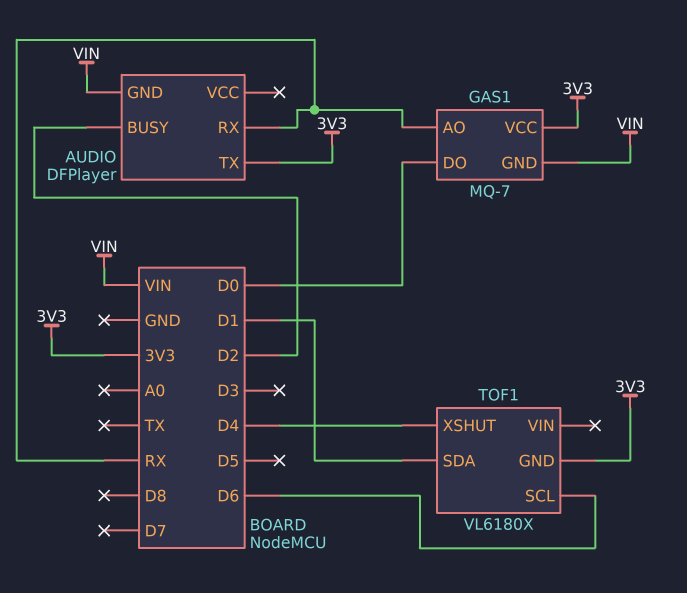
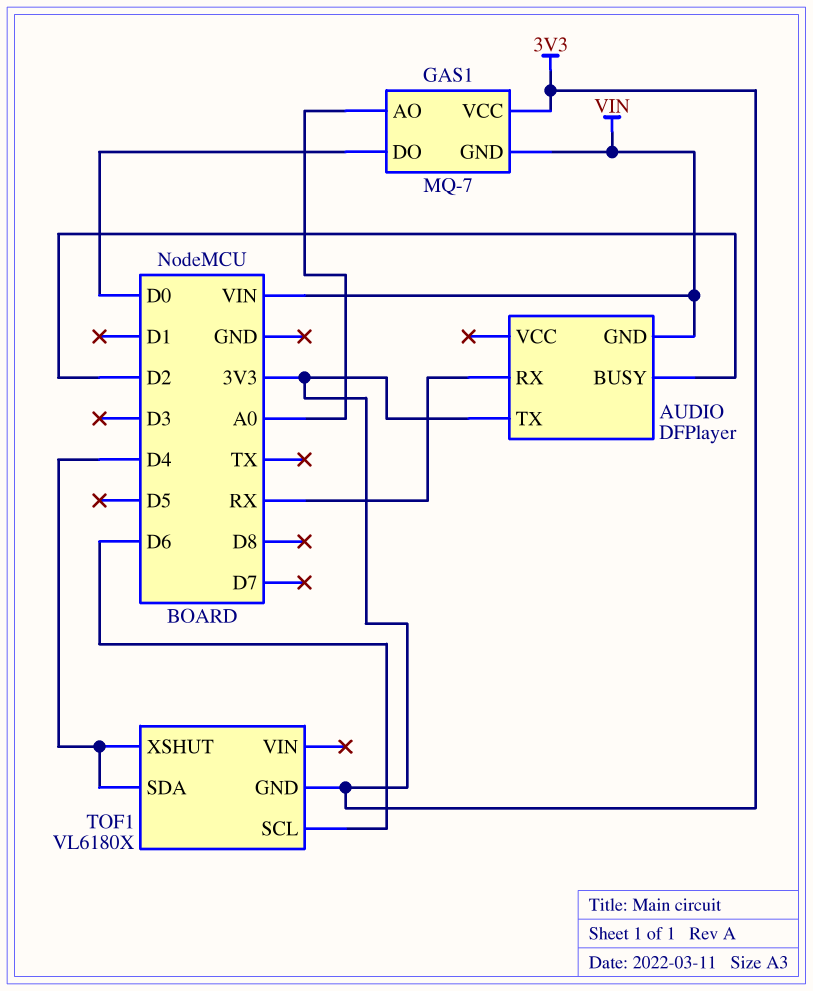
GAS1 pin AO: RX -> A0
TOF1 pin SDA: D1 -> D4

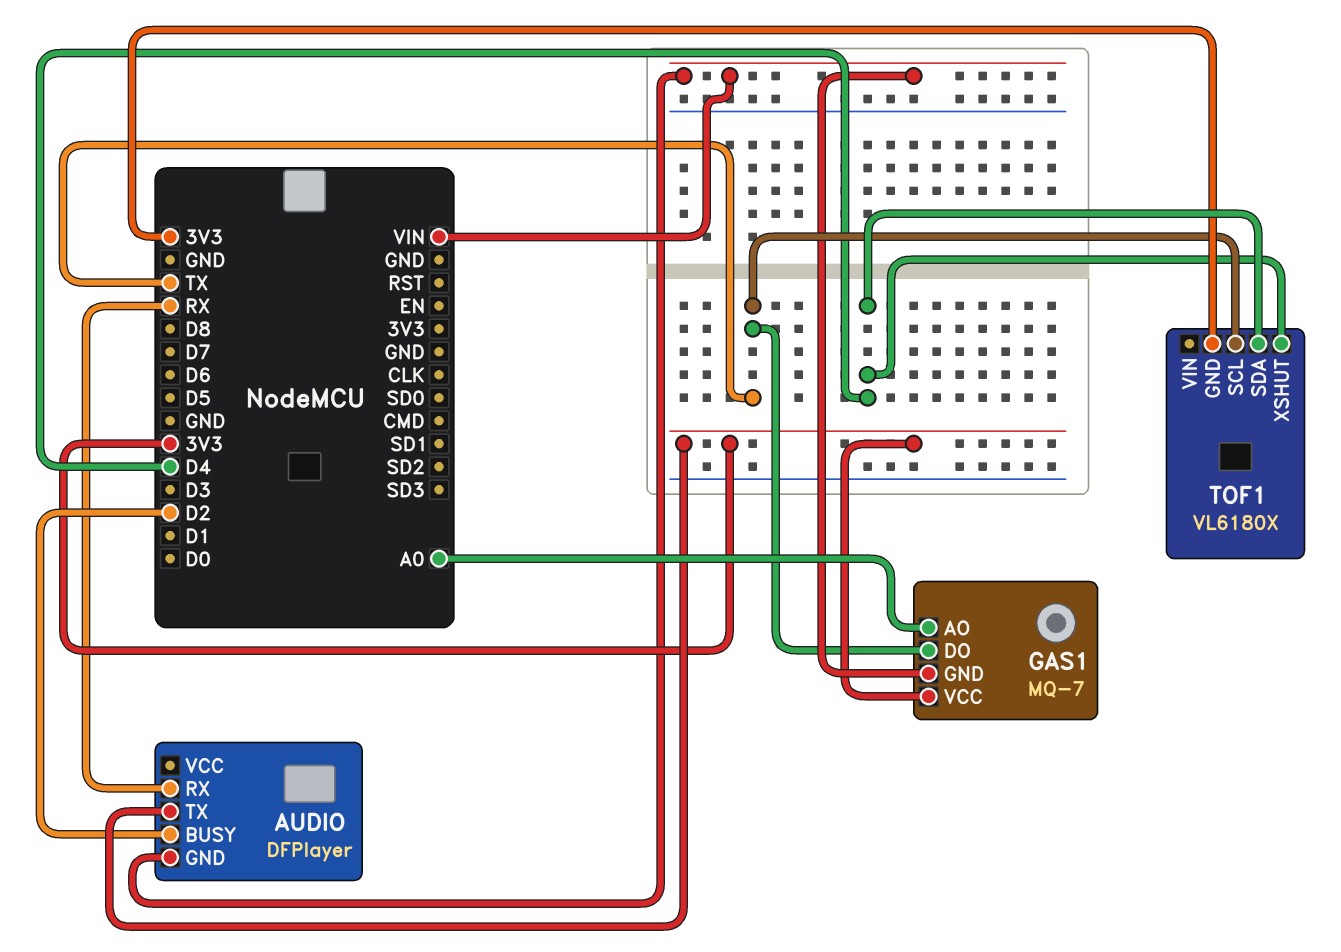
GAS1 pin DO: D0 -> TX
TOF1 pin SCL: D6 -> TX

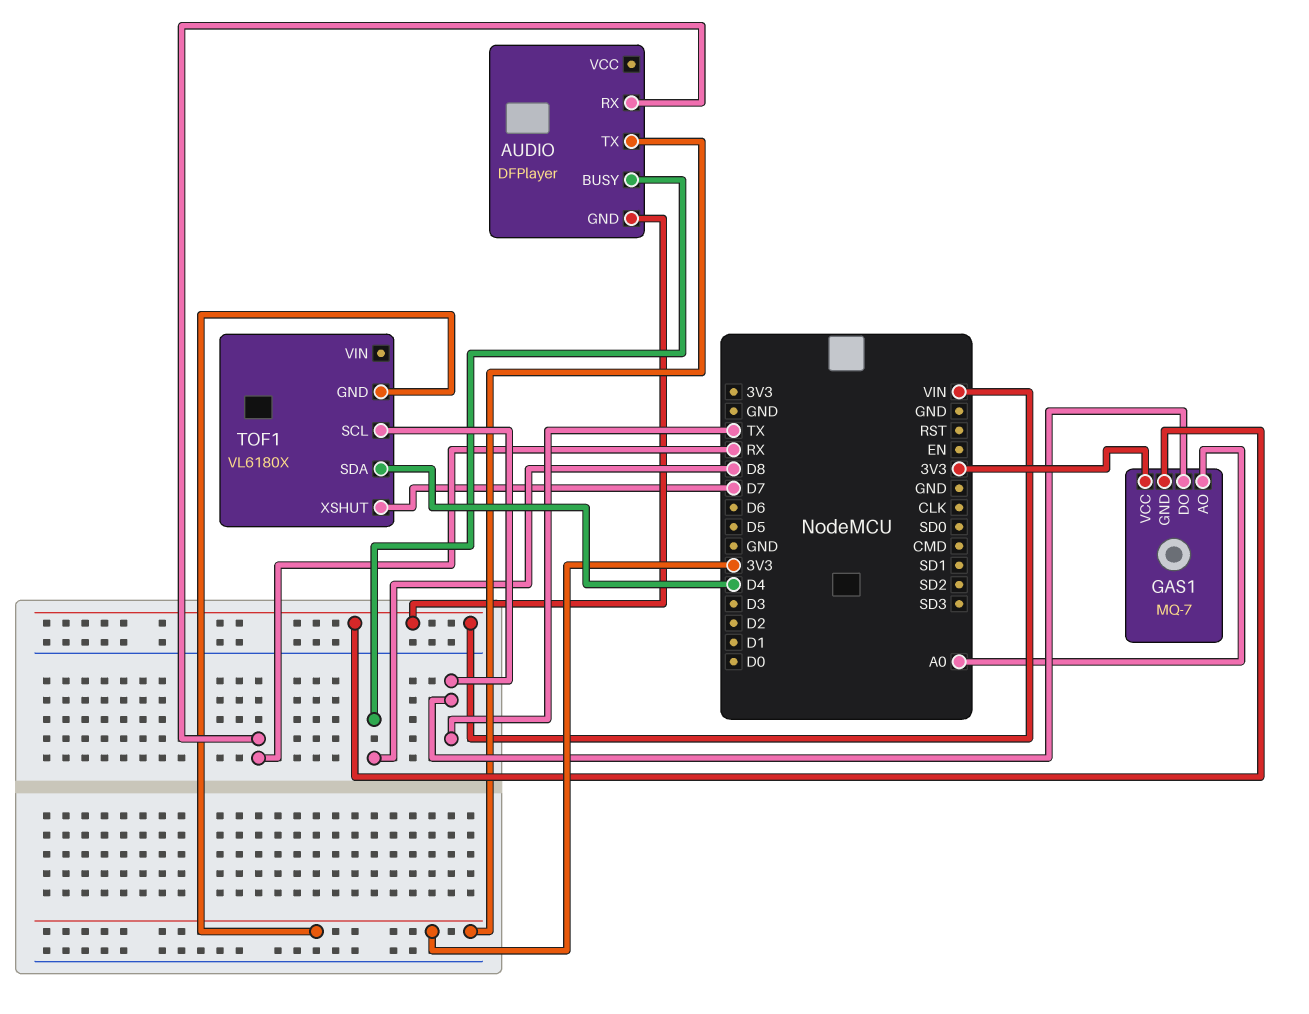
AUDIO pin BUSY: D2 -> D8
TOF1 pin XSHUT: D4 -> D7

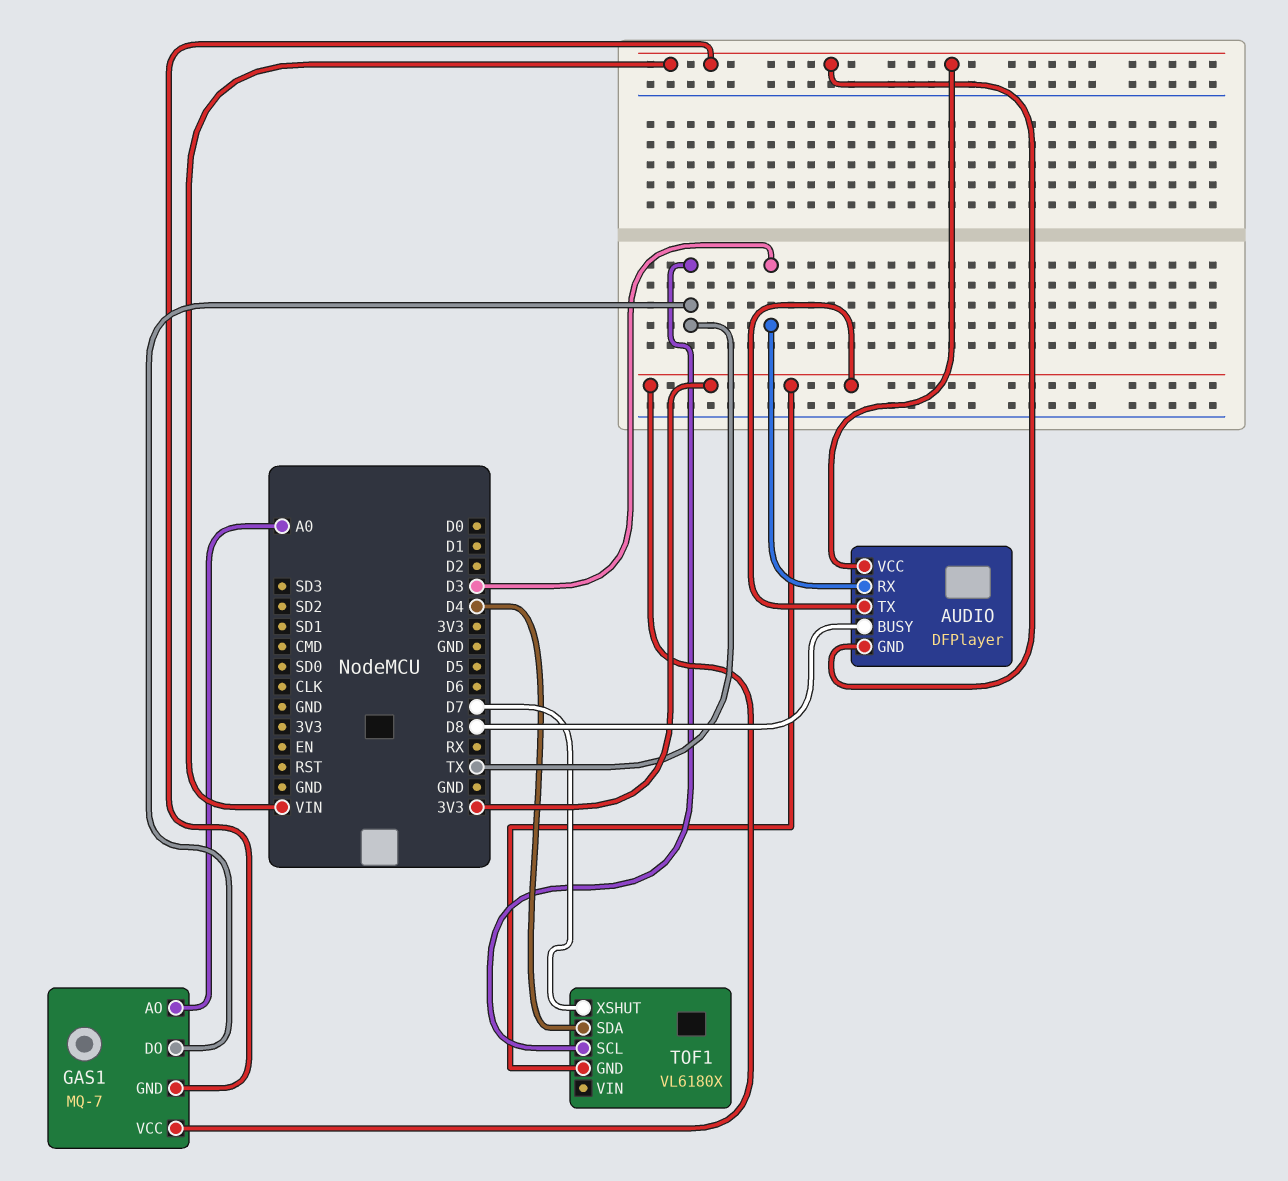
AUDIO pin RX: RX -> D3
AUDIO pin VCC: none -> VIN

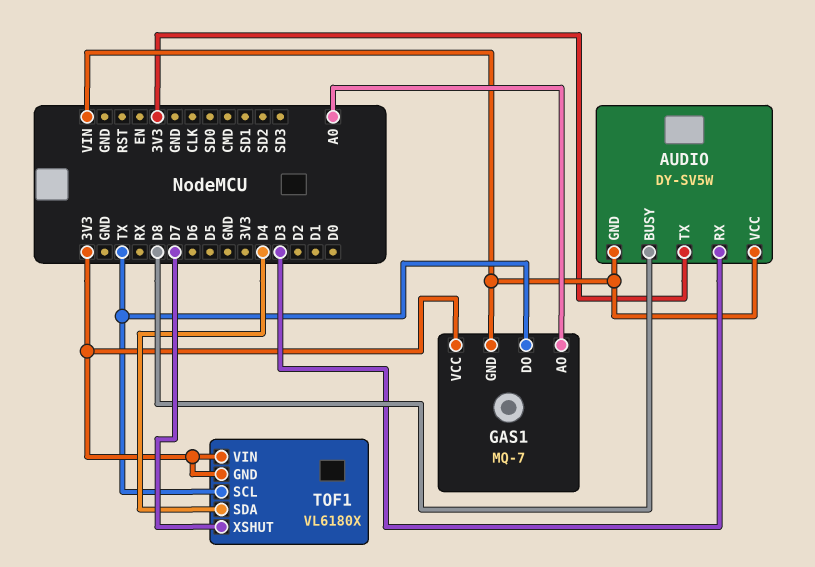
AUDIO: DFPlayer -> DY-SV5W
TOF1 pin VIN: none -> 3V3

